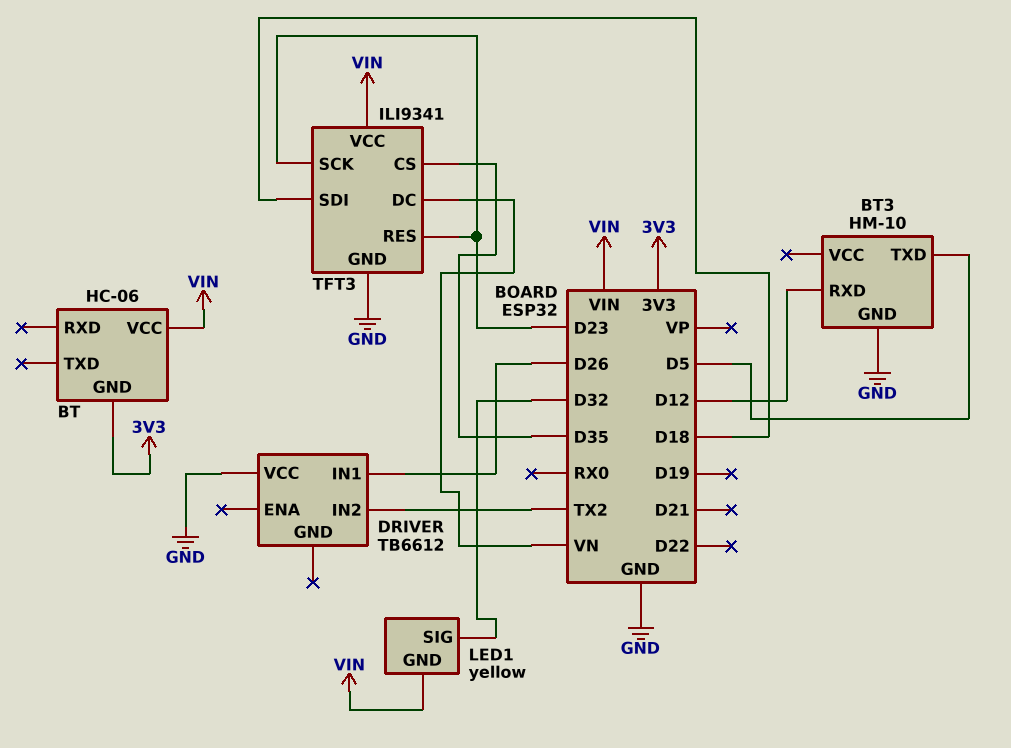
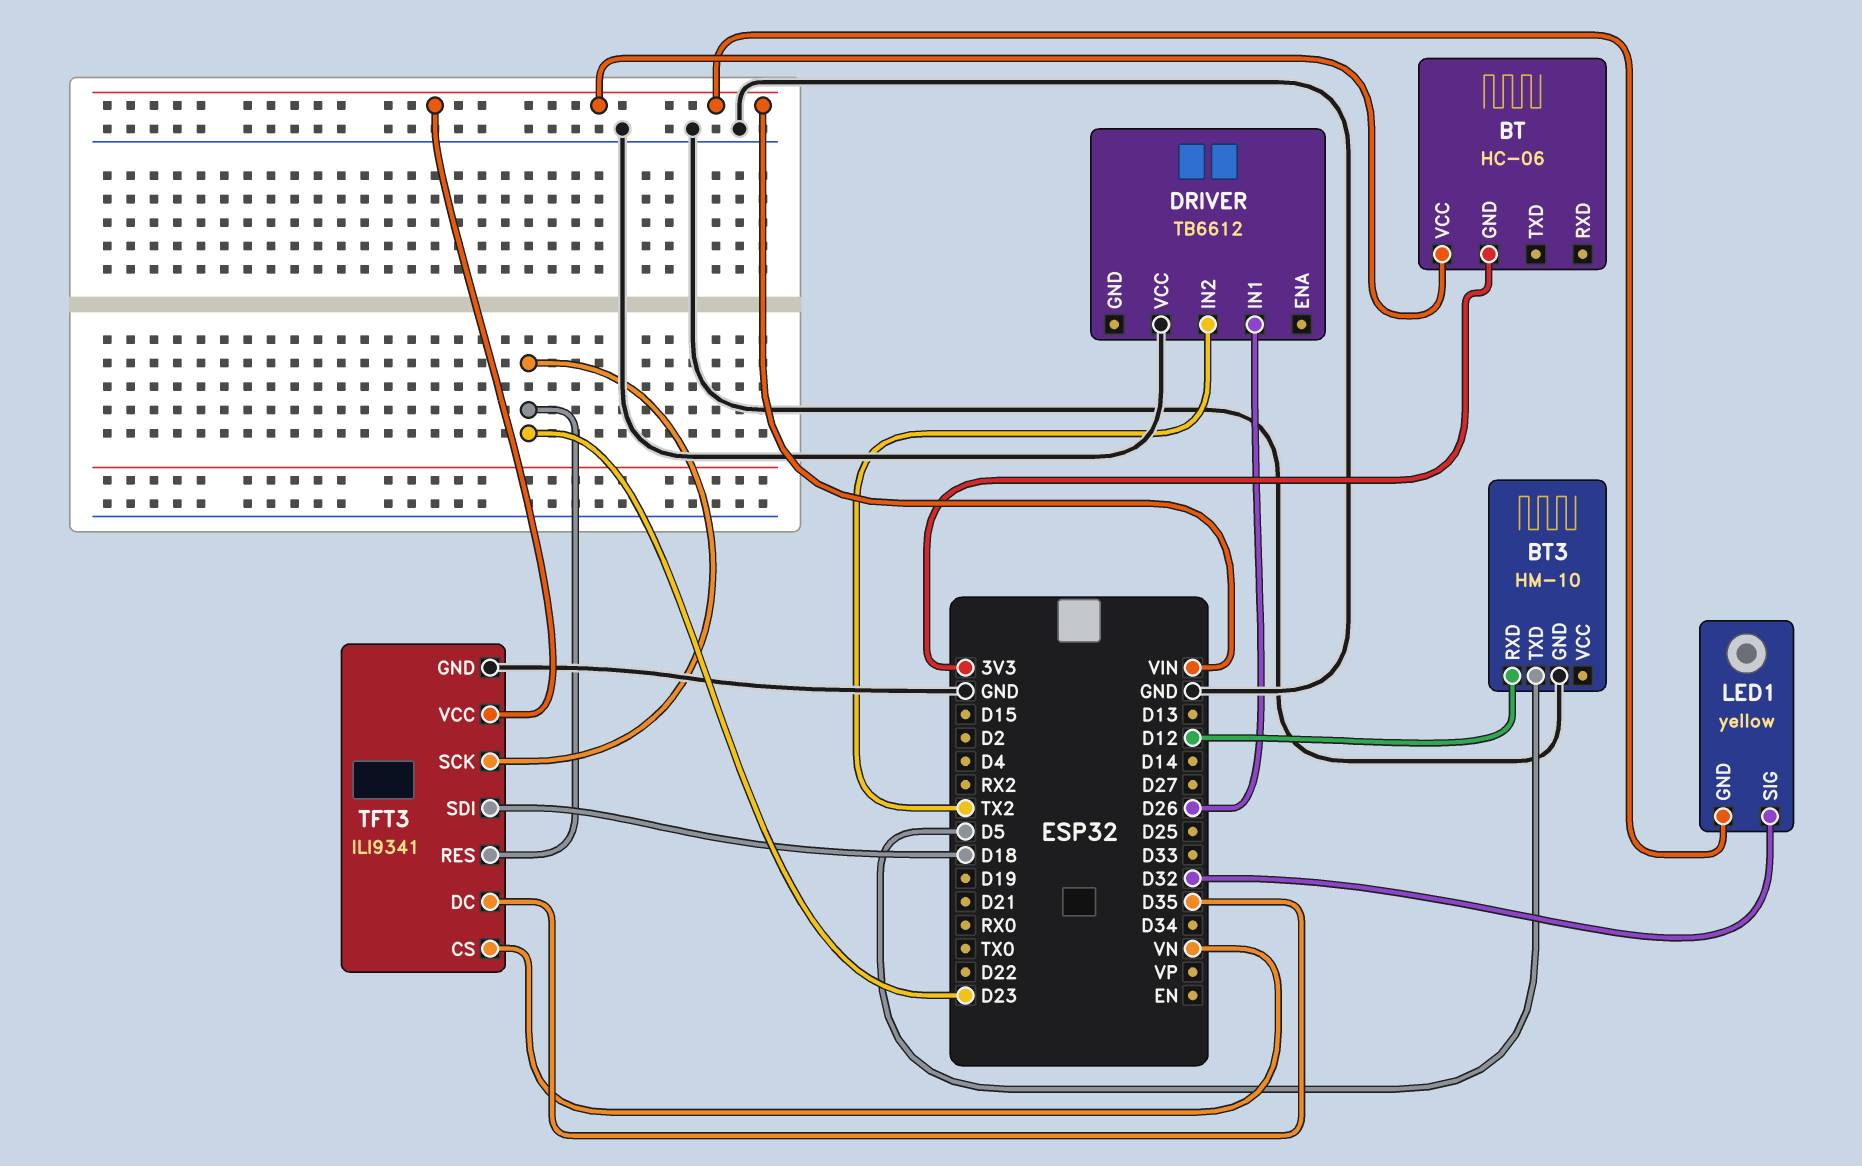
TFT3 pin CS: D35 -> VN
TFT3 pin DC: VN -> D35

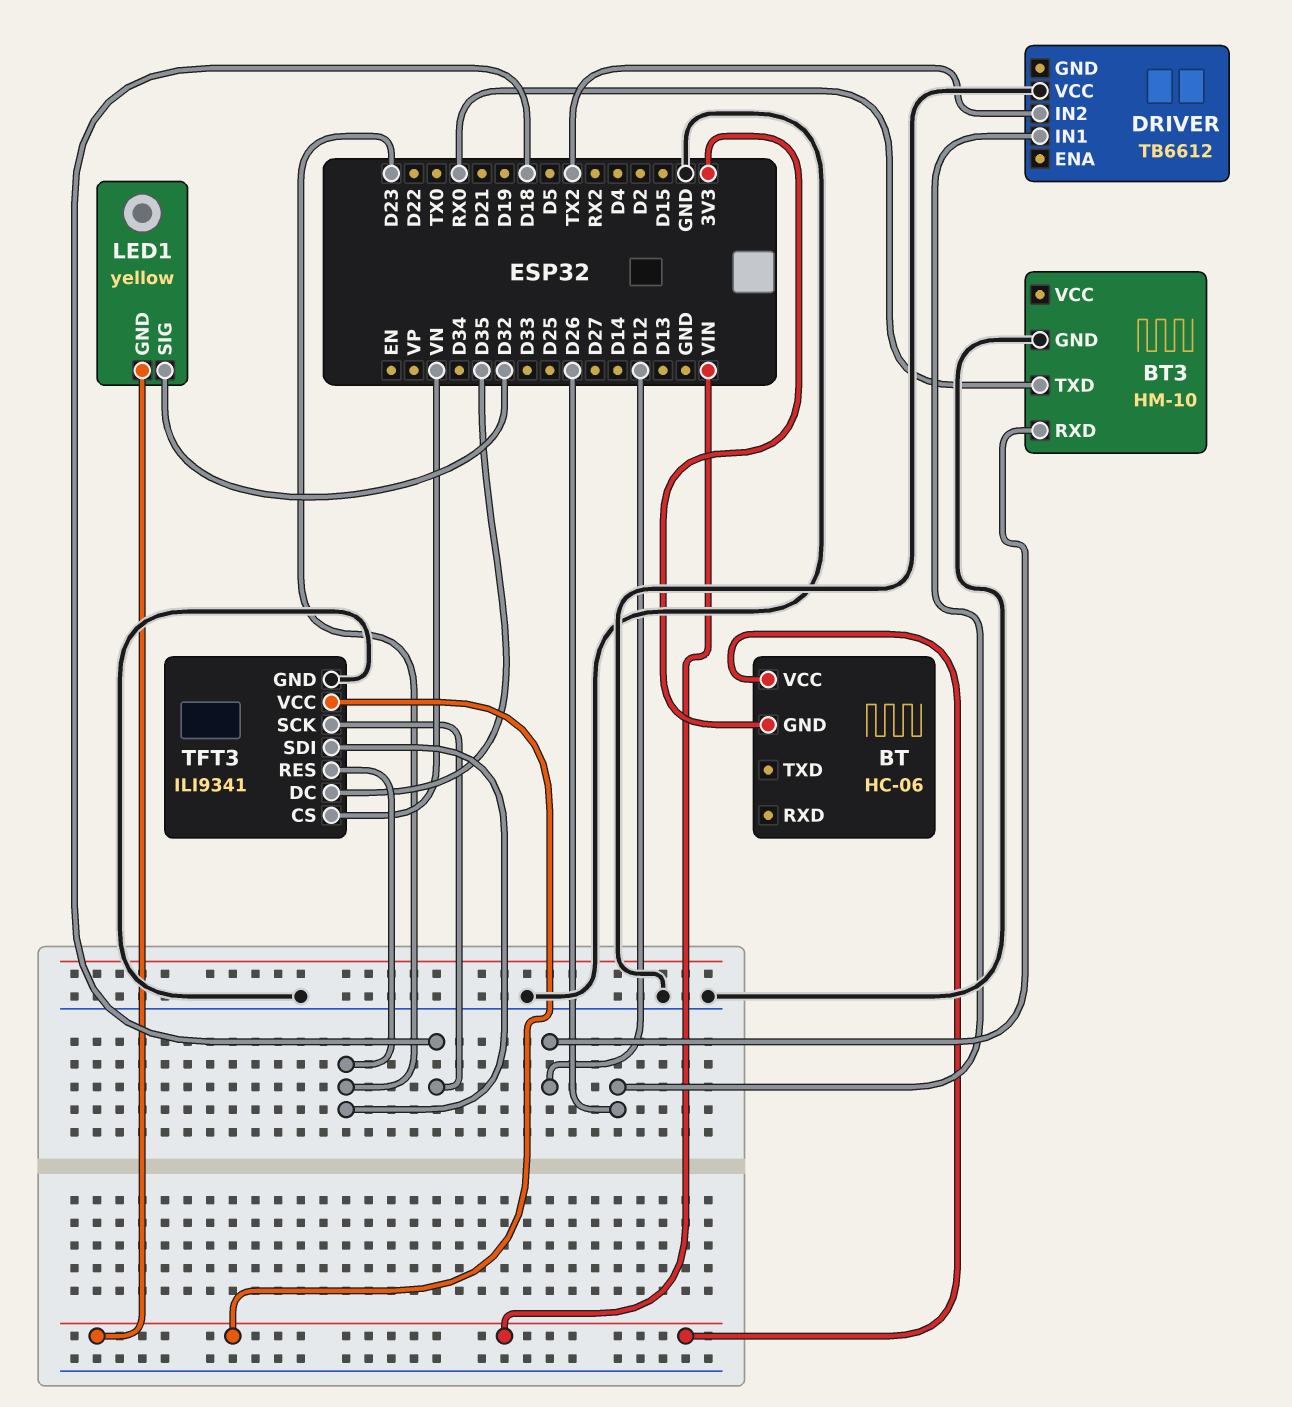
BT3 pin TXD: D5 -> RX0
TFT3 pin SCK: D23 -> D18
TFT3 pin SDI: D18 -> D23

